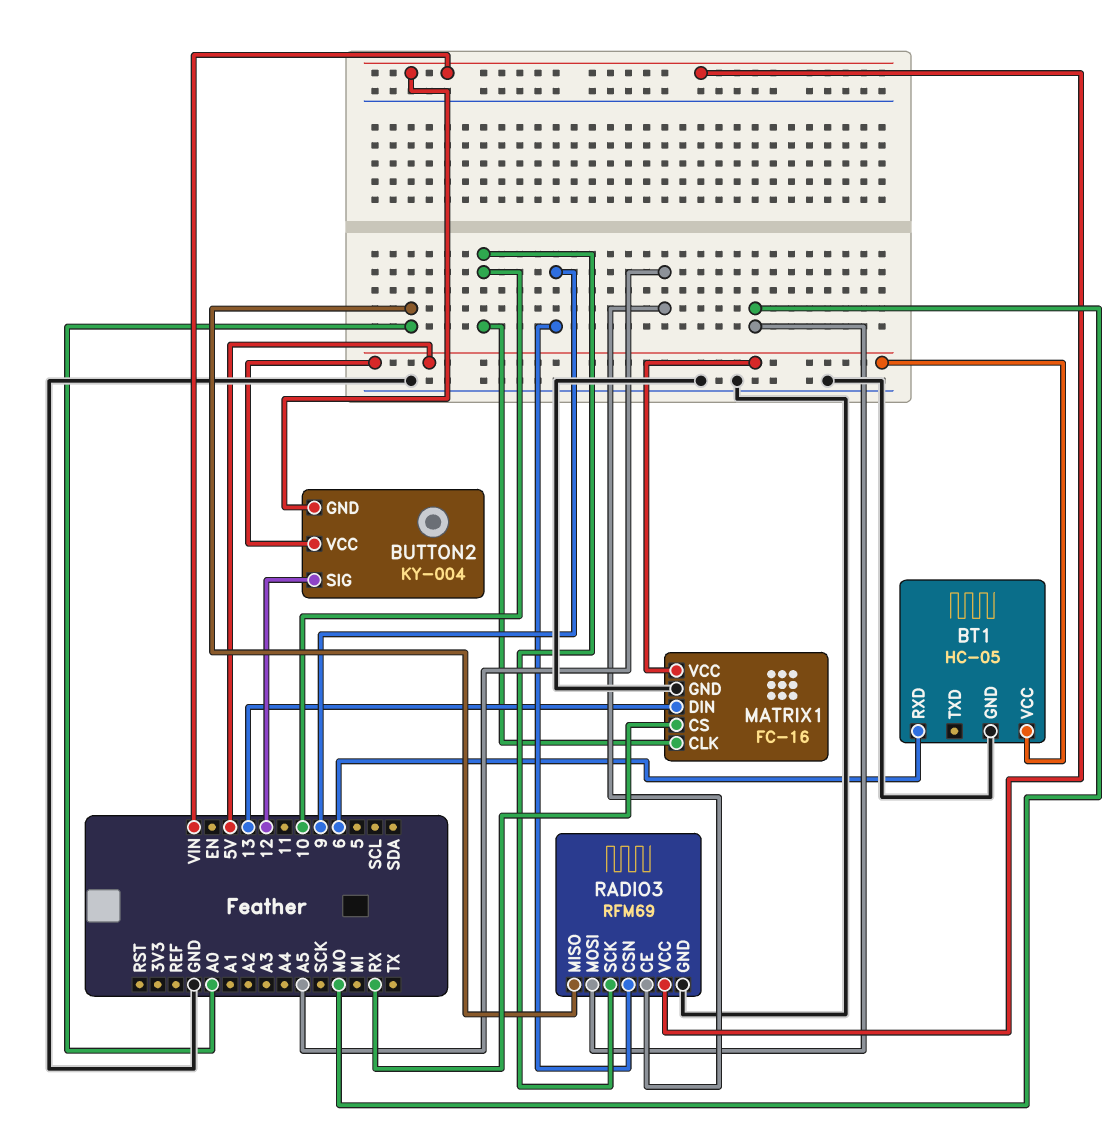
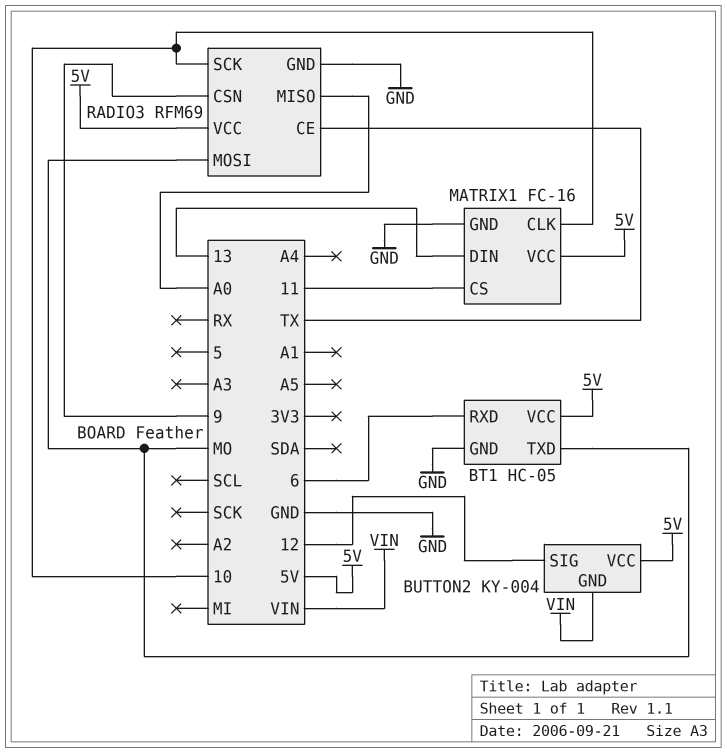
BT1 pin TXD: none -> MO
MATRIX1 pin CS: RX -> 11
RADIO3 pin CE: A5 -> TX
RADIO3 pin VCC: VIN -> 5V

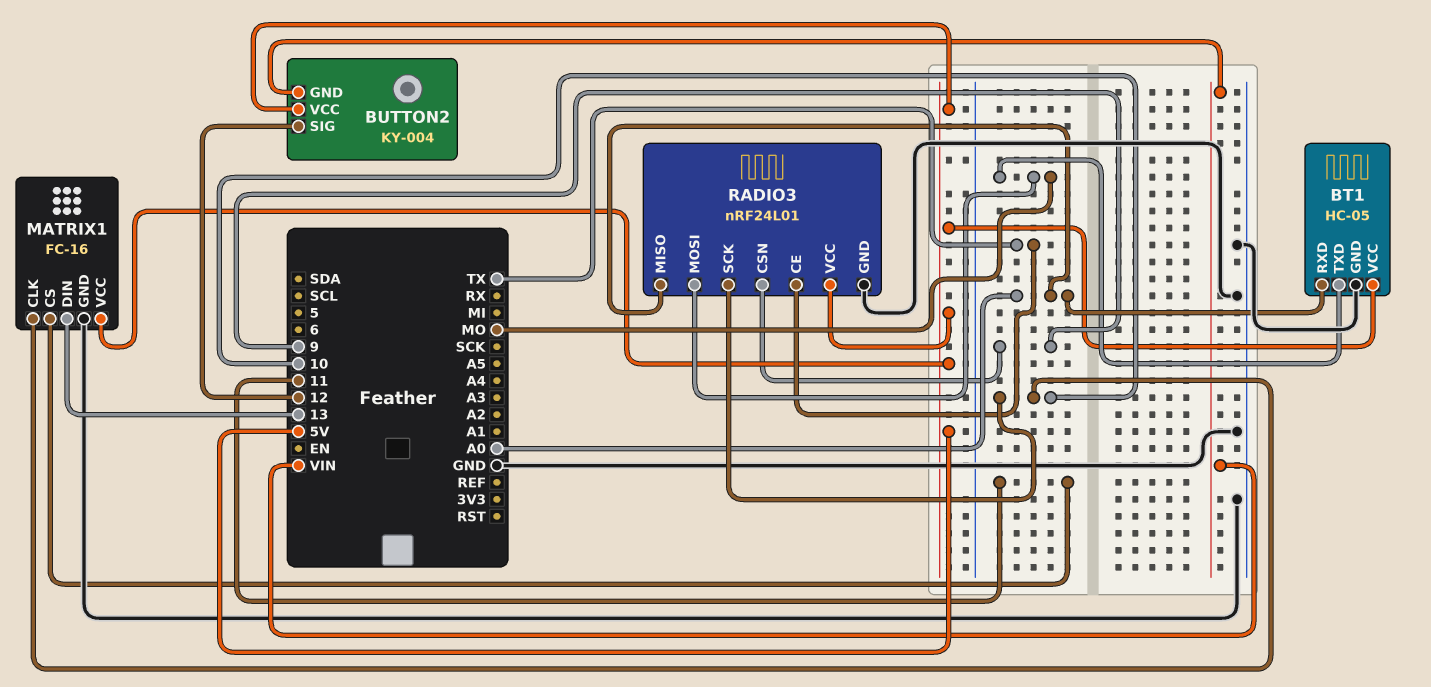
BT1 pin RXD: 6 -> A0
RADIO3: RFM69 -> nRF24L01

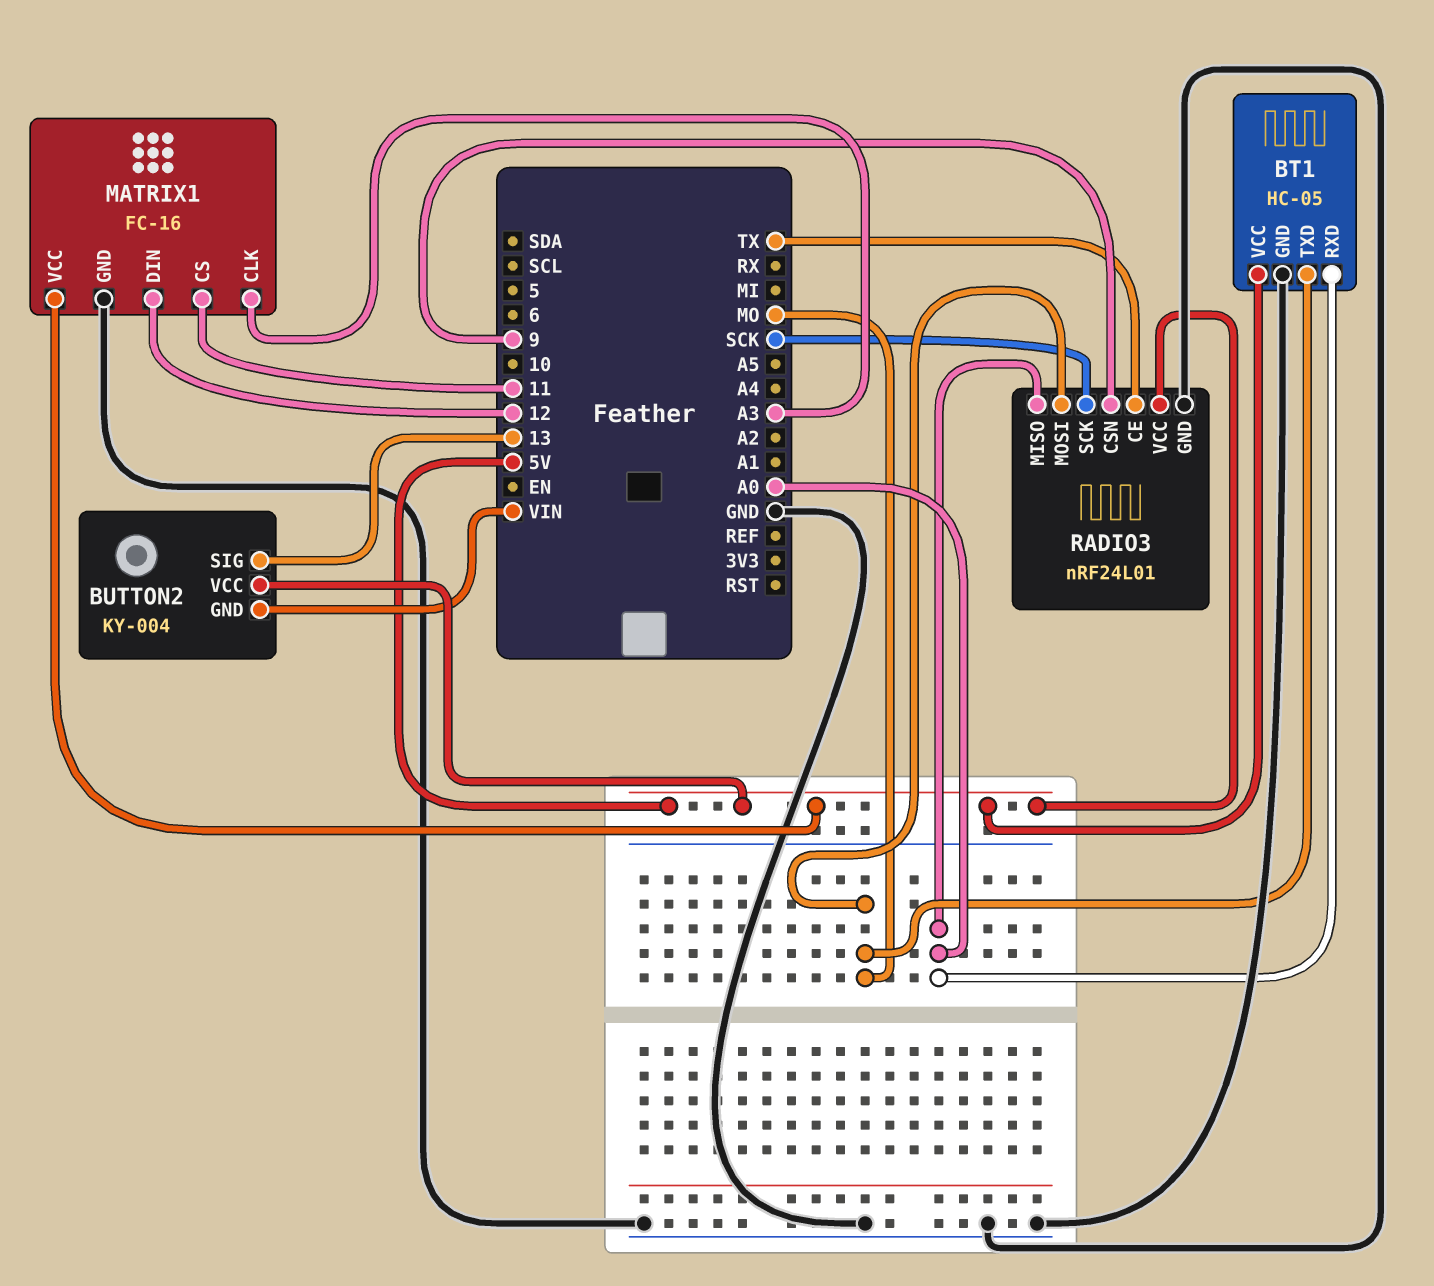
BUTTON2 pin SIG: 12 -> 13
MATRIX1 pin CLK: 10 -> A3
MATRIX1 pin DIN: 13 -> 12
RADIO3 pin SCK: 10 -> SCK

